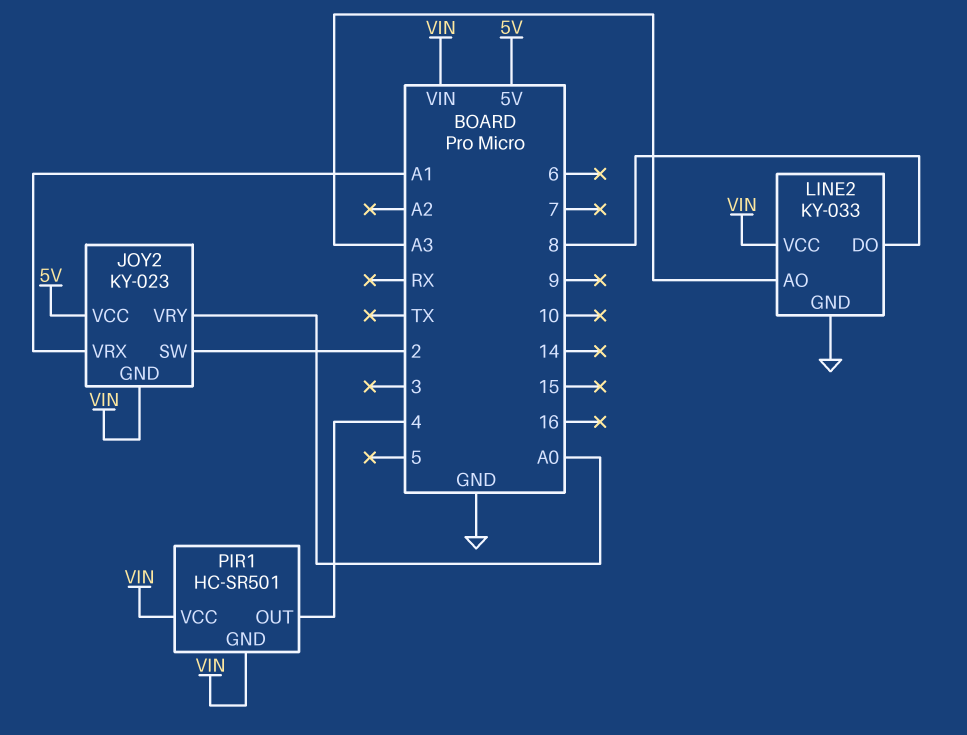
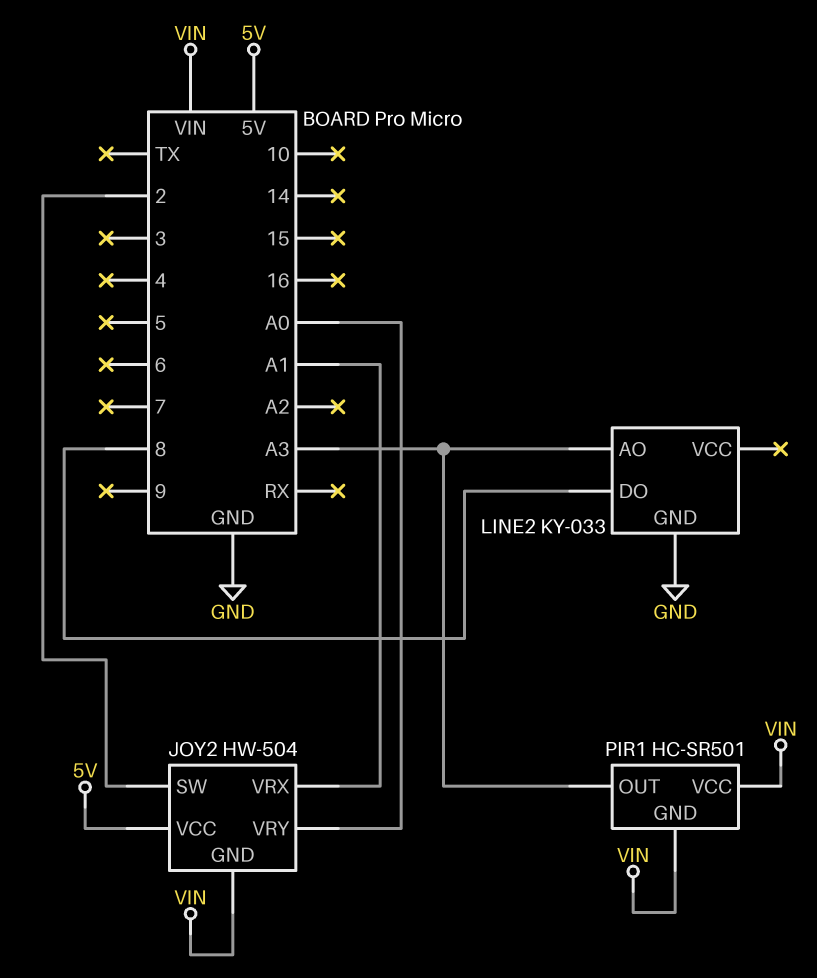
JOY2: KY-023 -> HW-504
LINE2 pin VCC: VIN -> none
PIR1 pin OUT: 4 -> A3

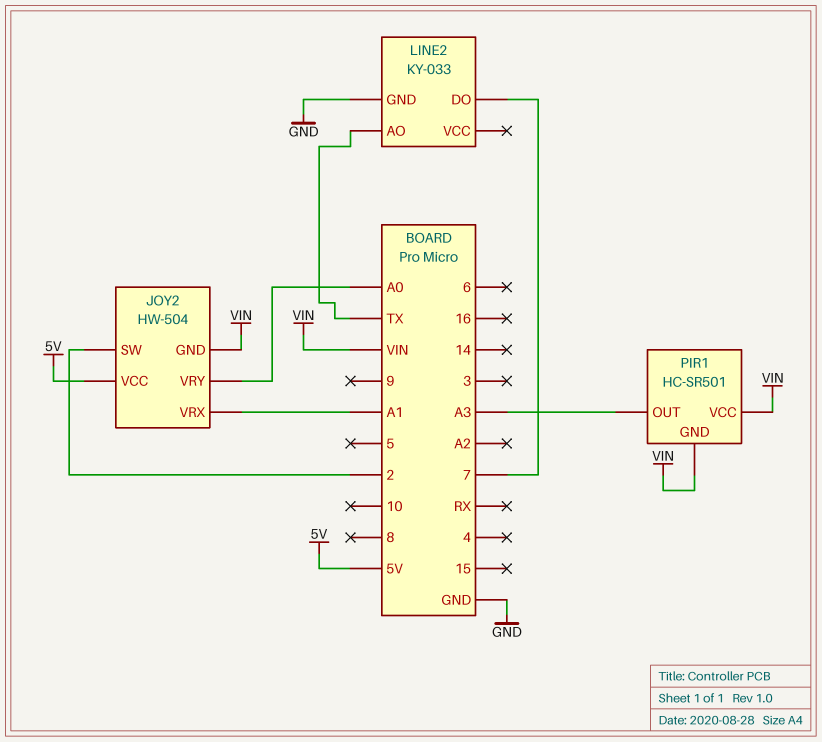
LINE2 pin AO: A3 -> TX
LINE2 pin DO: 8 -> 7

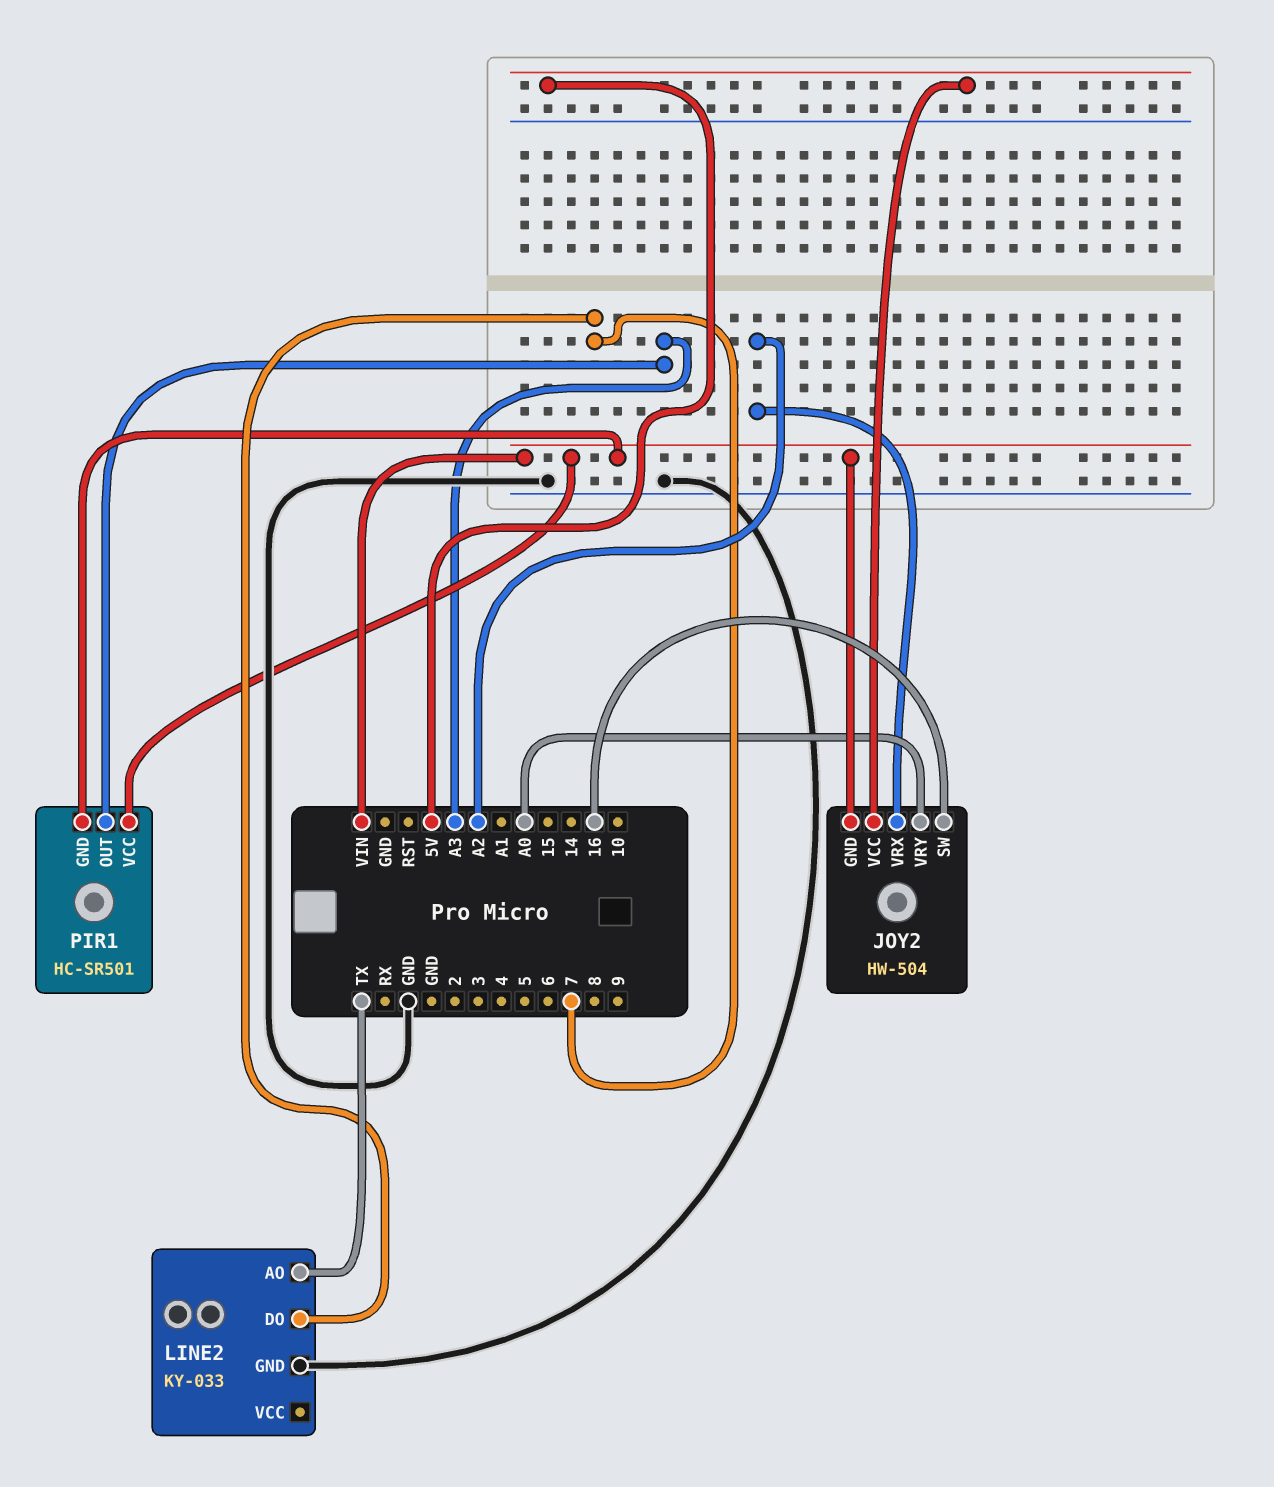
JOY2 pin SW: 2 -> 16
JOY2 pin VRX: A1 -> A2

